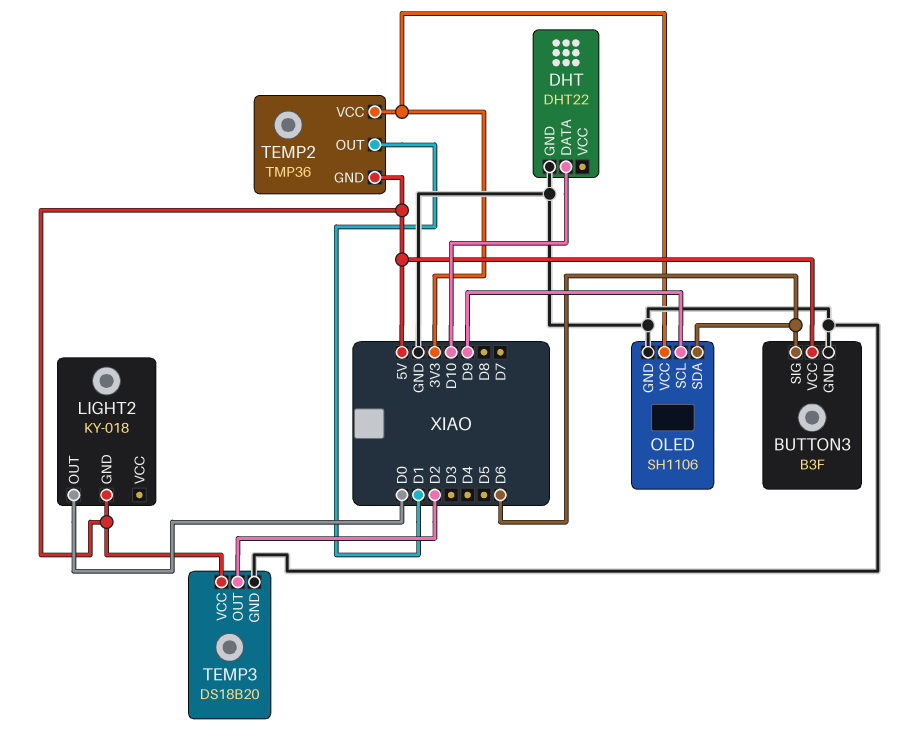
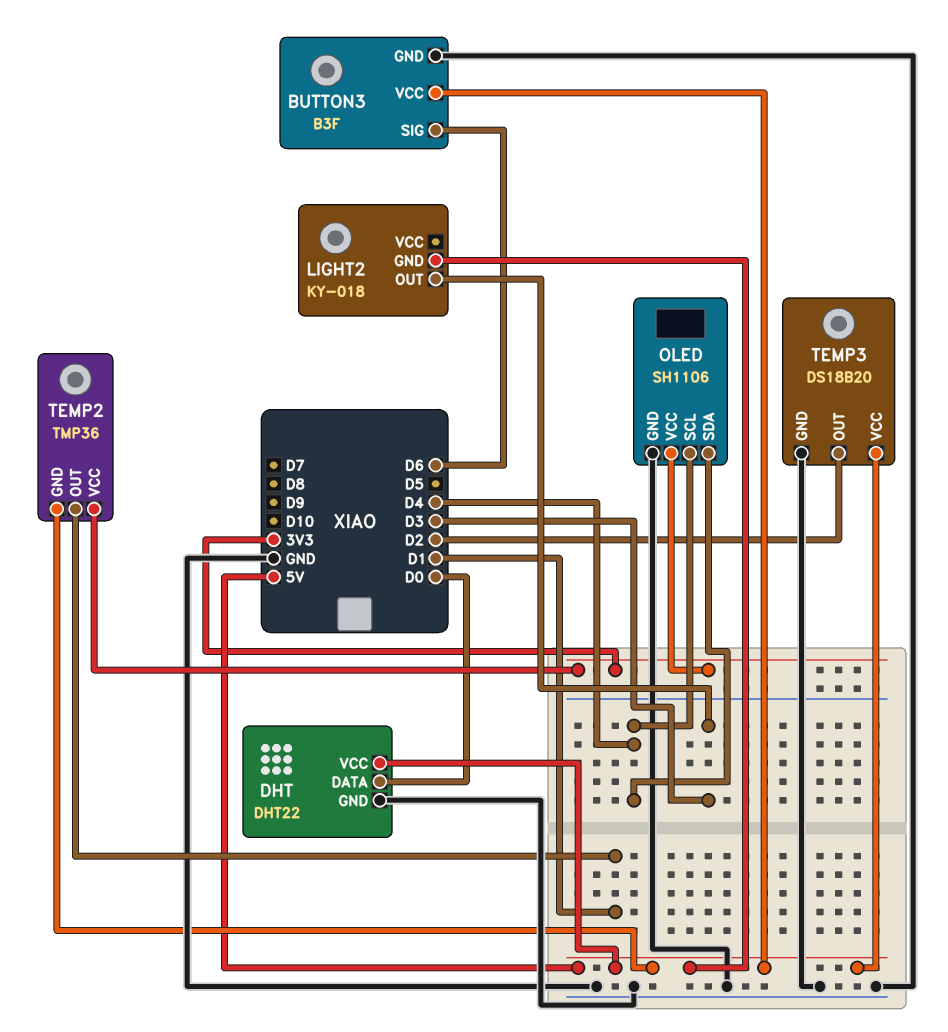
DHT pin DATA: D10 -> D0
DHT pin VCC: none -> 5V
LIGHT2 pin OUT: D0 -> D3
OLED pin SCL: D9 -> D4
OLED pin SDA: D6 -> D4

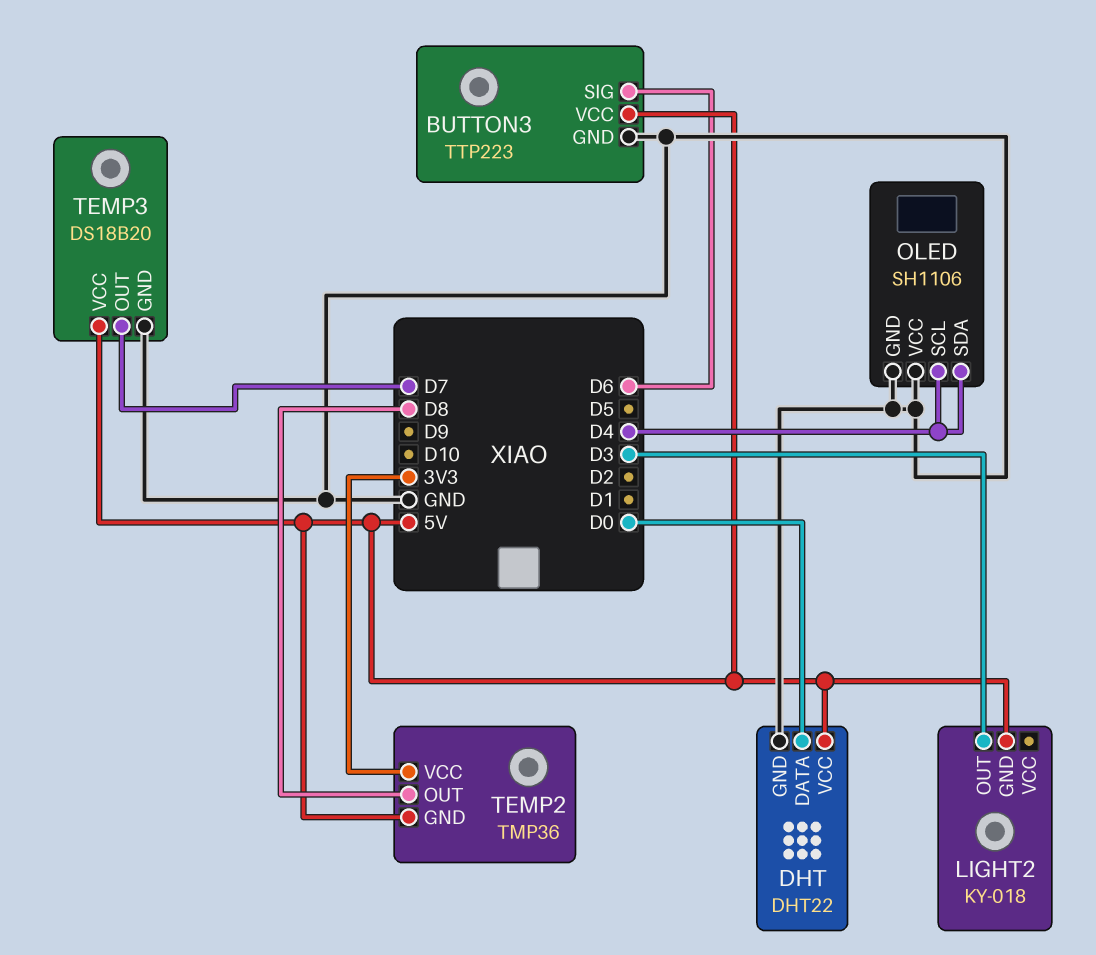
BUTTON3: B3F -> TTP223
OLED pin VCC: 3V3 -> GND
TEMP2 pin OUT: D1 -> D8
TEMP3 pin OUT: D2 -> D7

